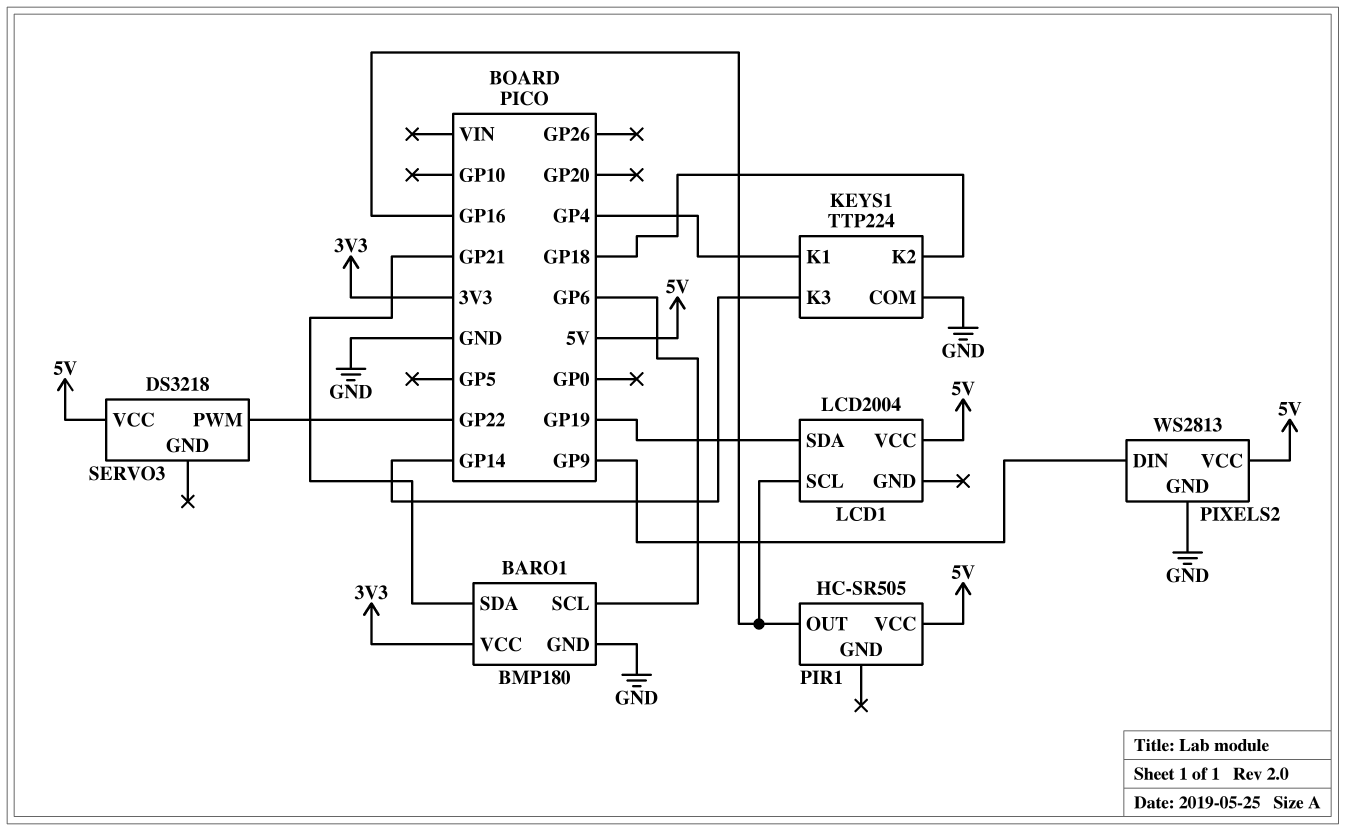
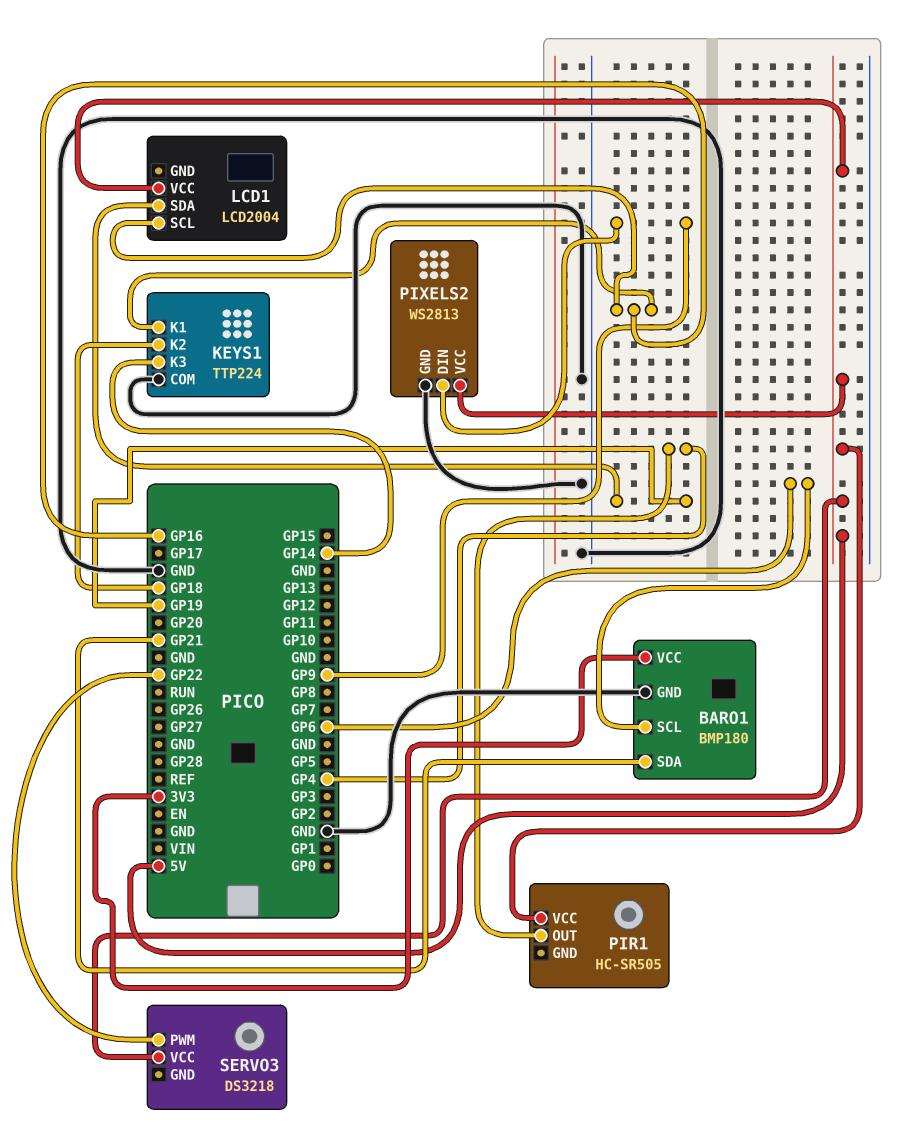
KEYS1 pin K1: GP4 -> GP16
PIR1 pin OUT: GP16 -> GP4

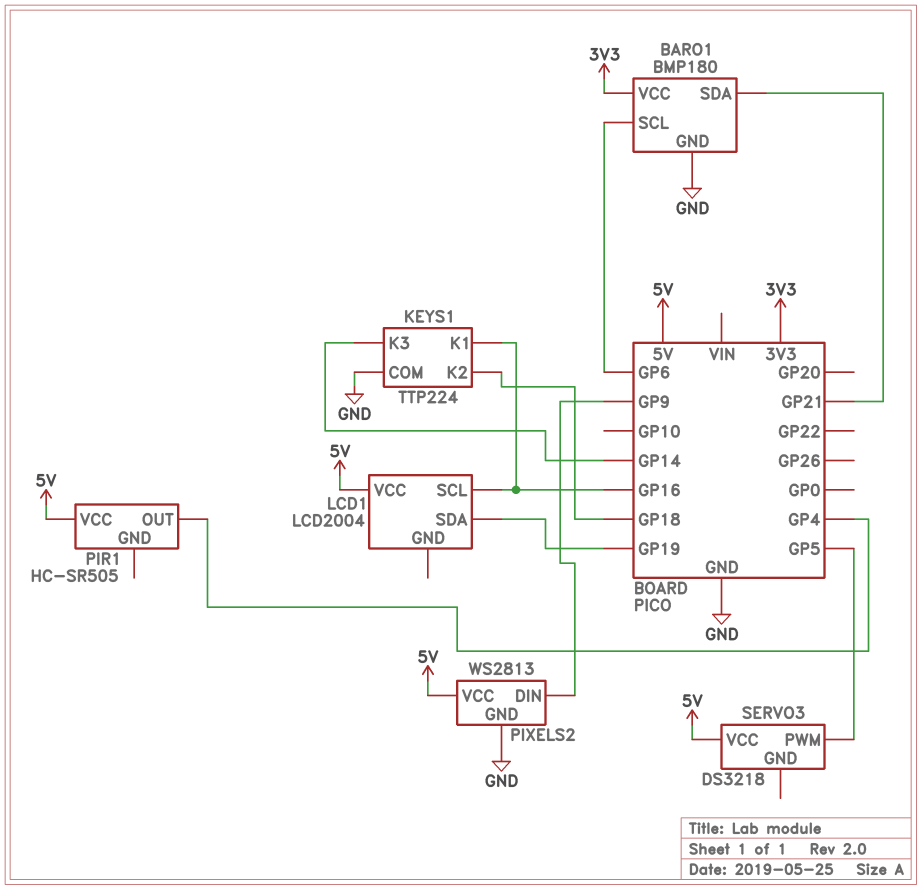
SERVO3 pin PWM: GP22 -> GP5

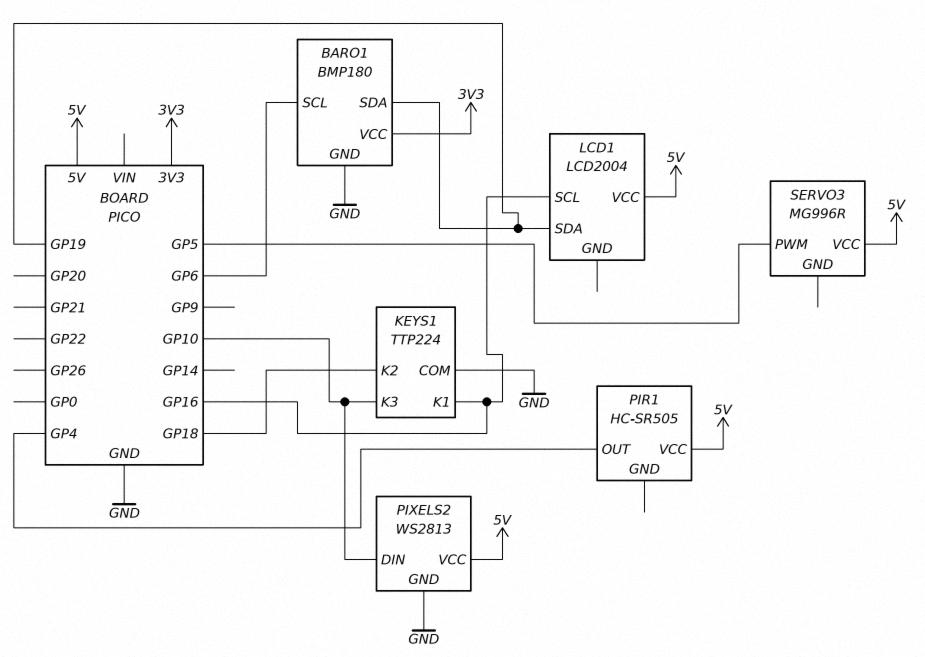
BARO1 pin SDA: GP21 -> GP19
KEYS1 pin K3: GP14 -> GP10
PIXELS2 pin DIN: GP9 -> GP10
SERVO3: DS3218 -> MG996R

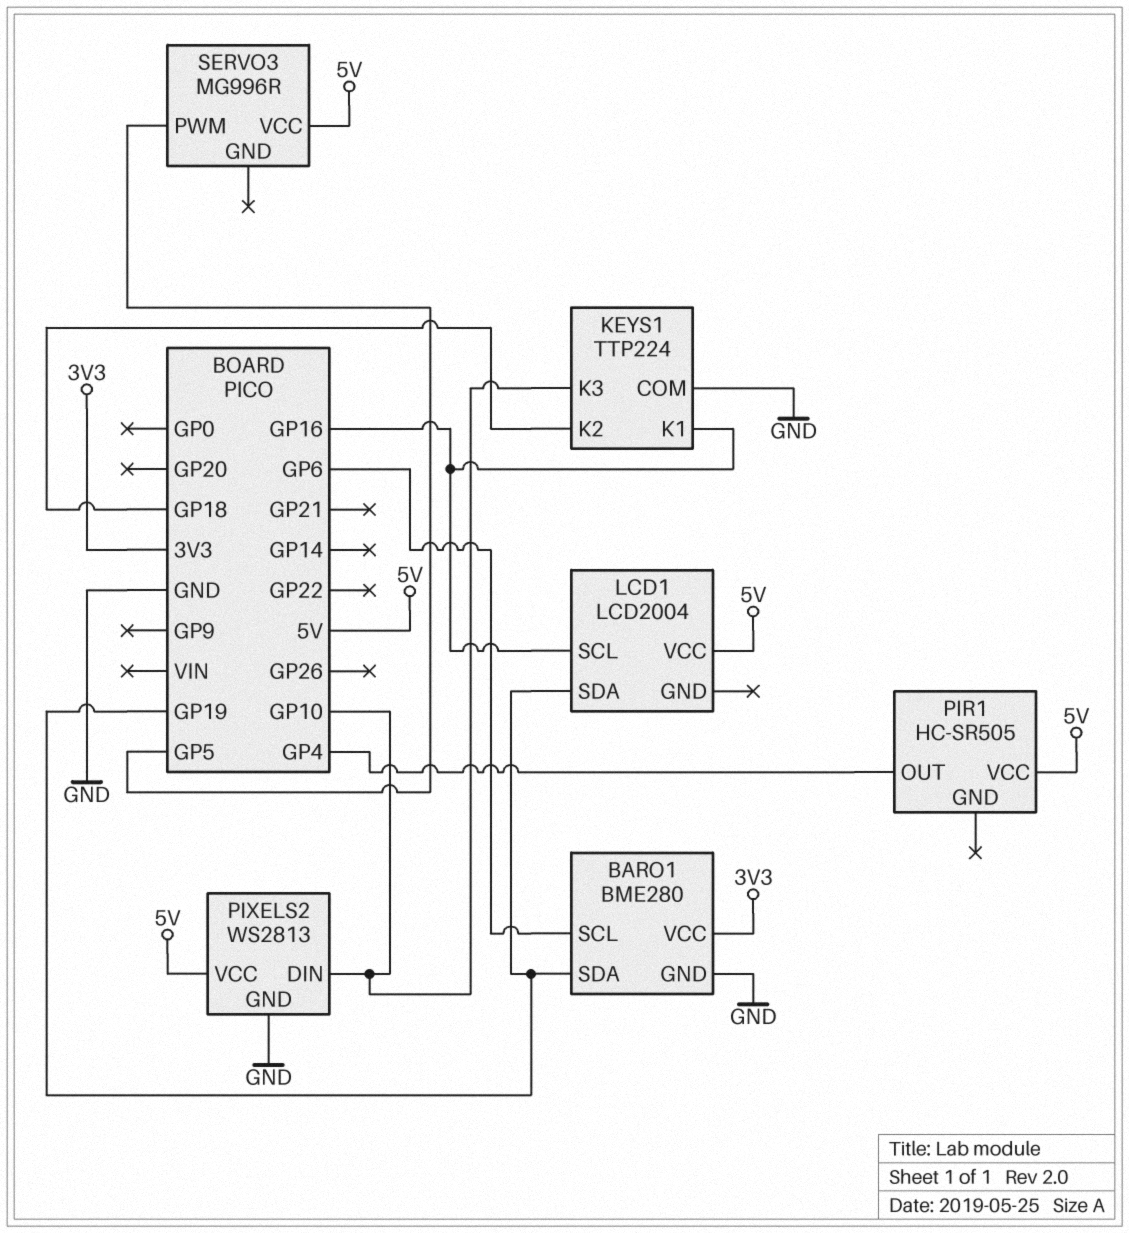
BARO1: BMP180 -> BME280

